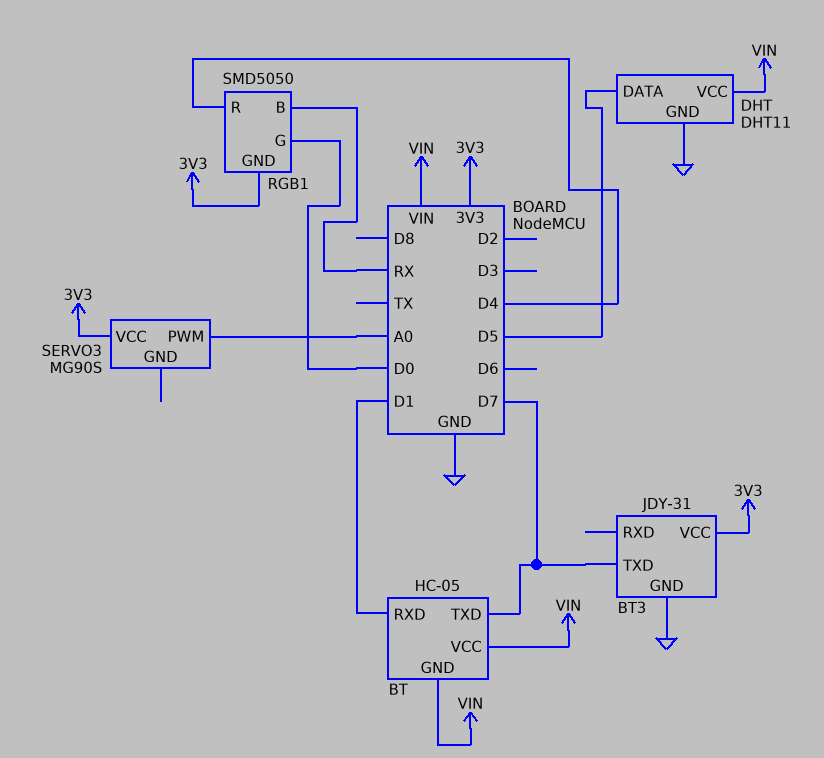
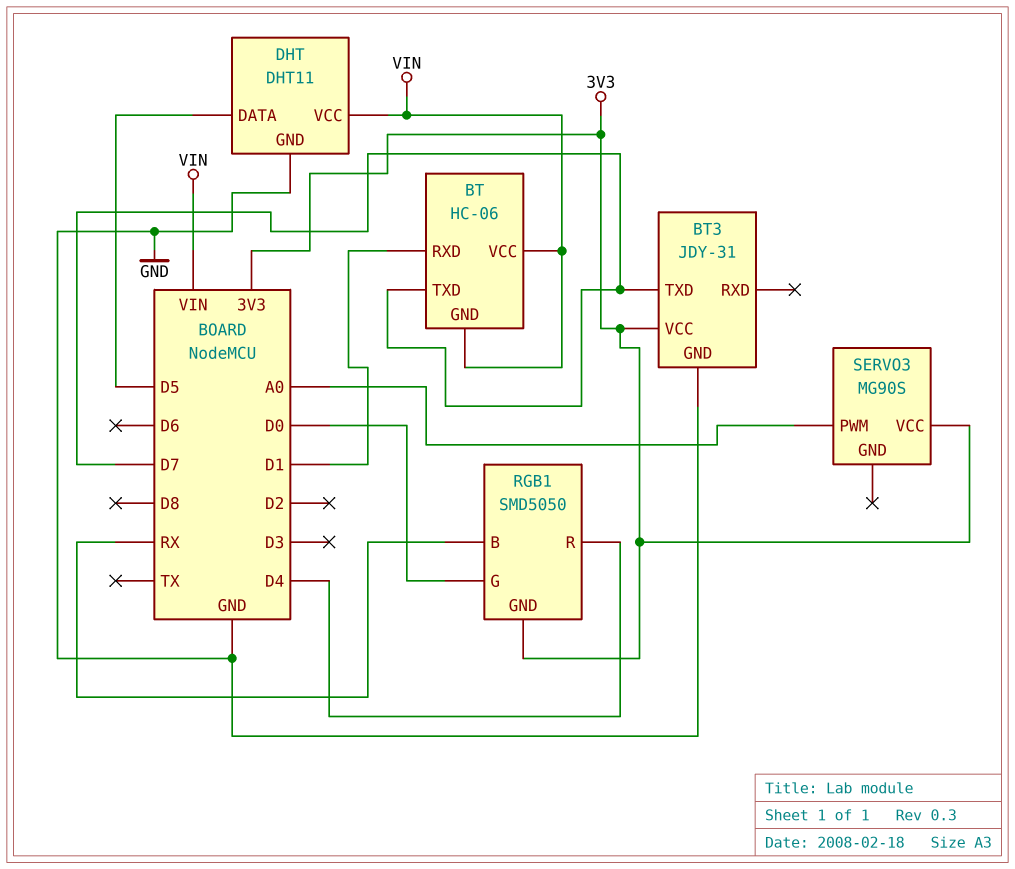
BT: HC-05 -> HC-06

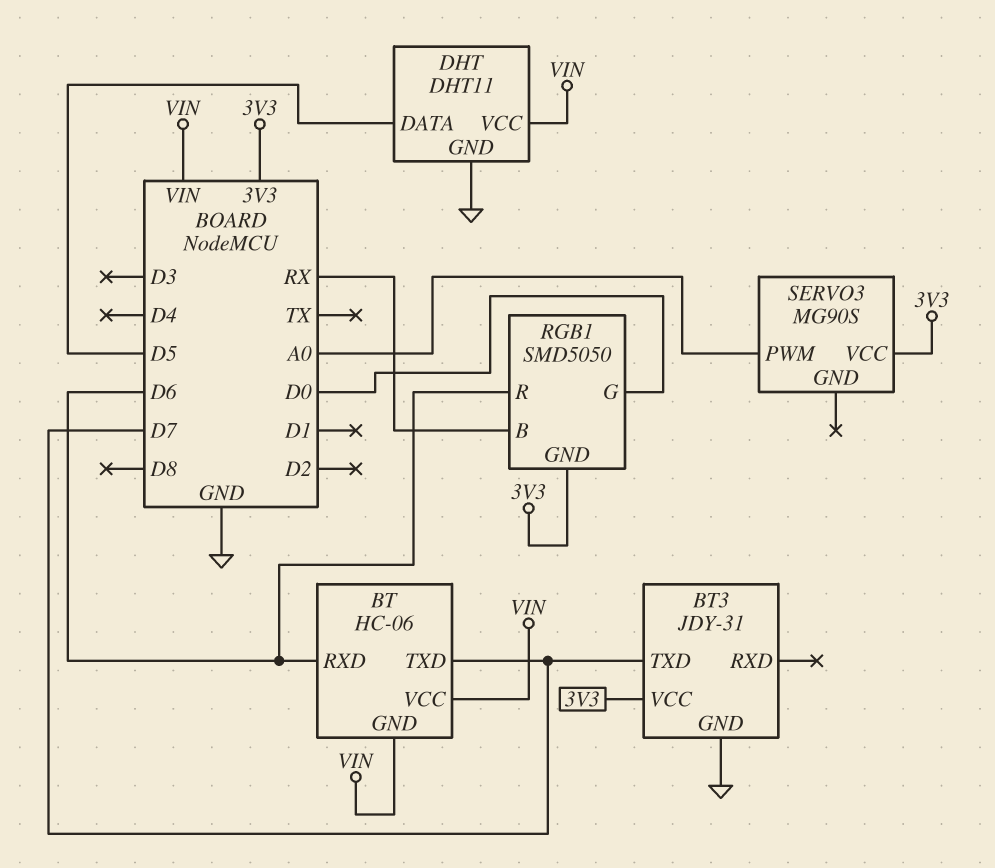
BT pin RXD: D1 -> D6
RGB1 pin R: D4 -> D6

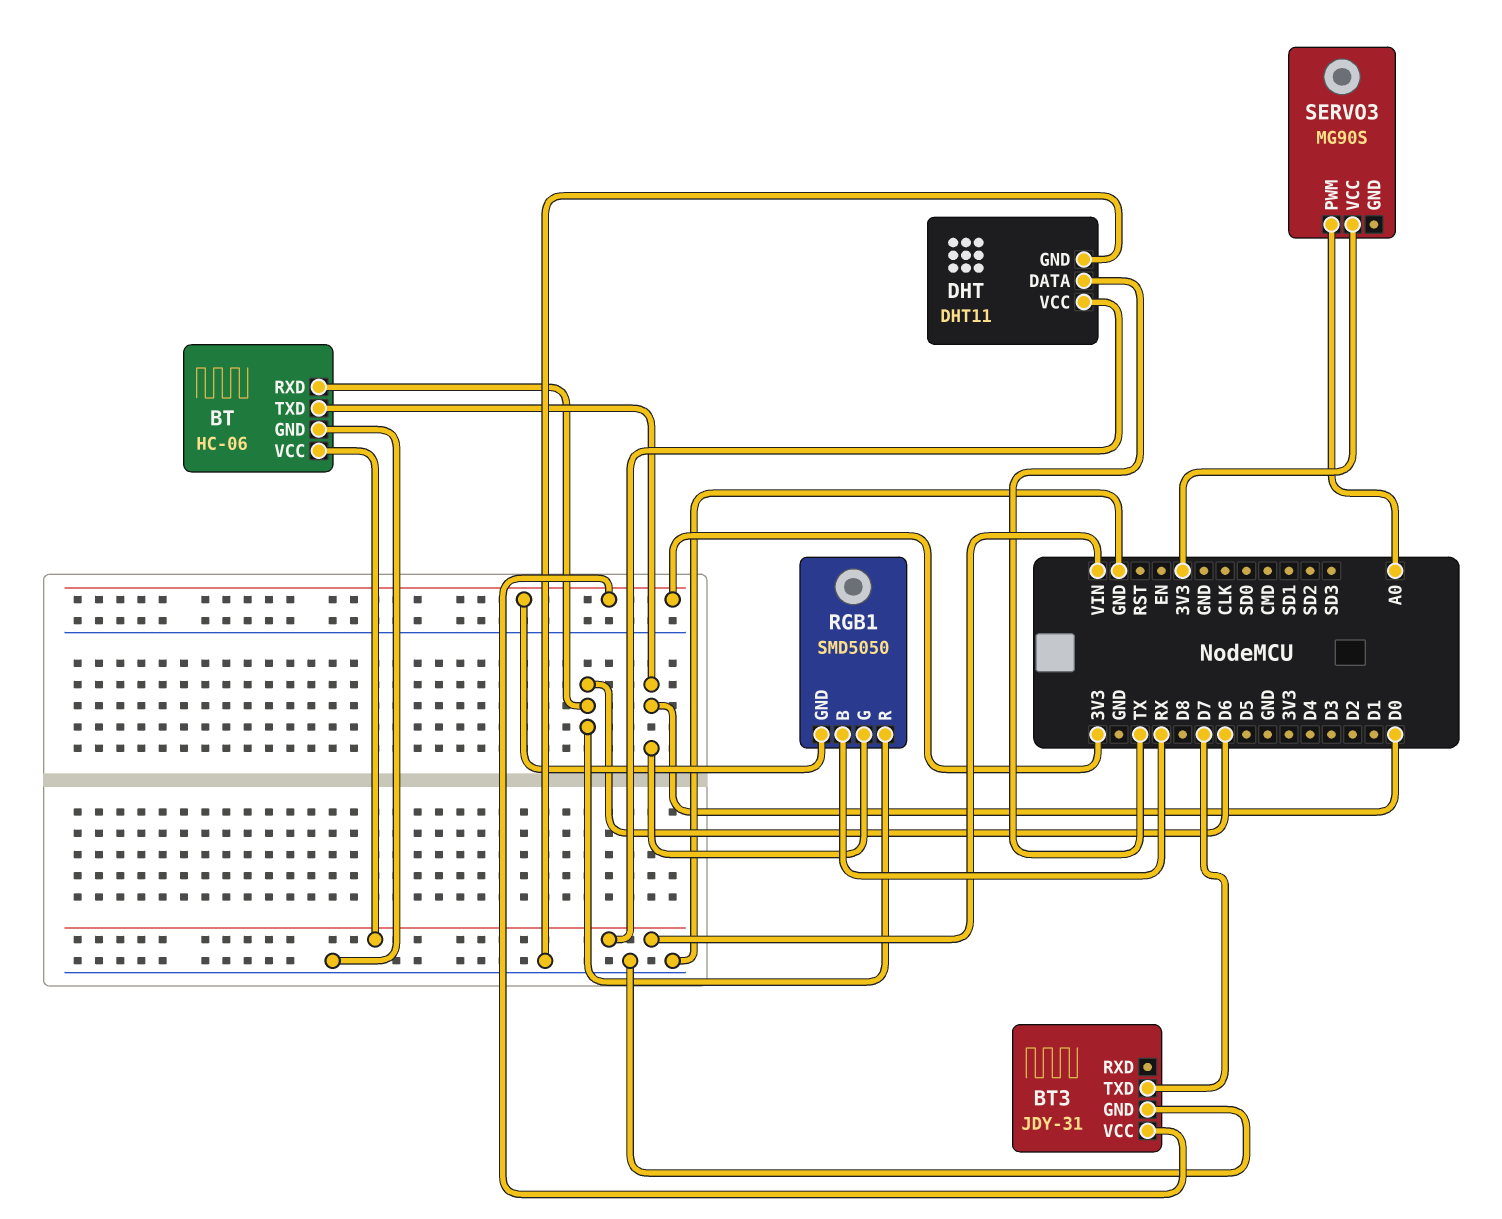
BT pin GND: VIN -> GND
BT pin TXD: D7 -> D0
DHT pin DATA: D5 -> TX

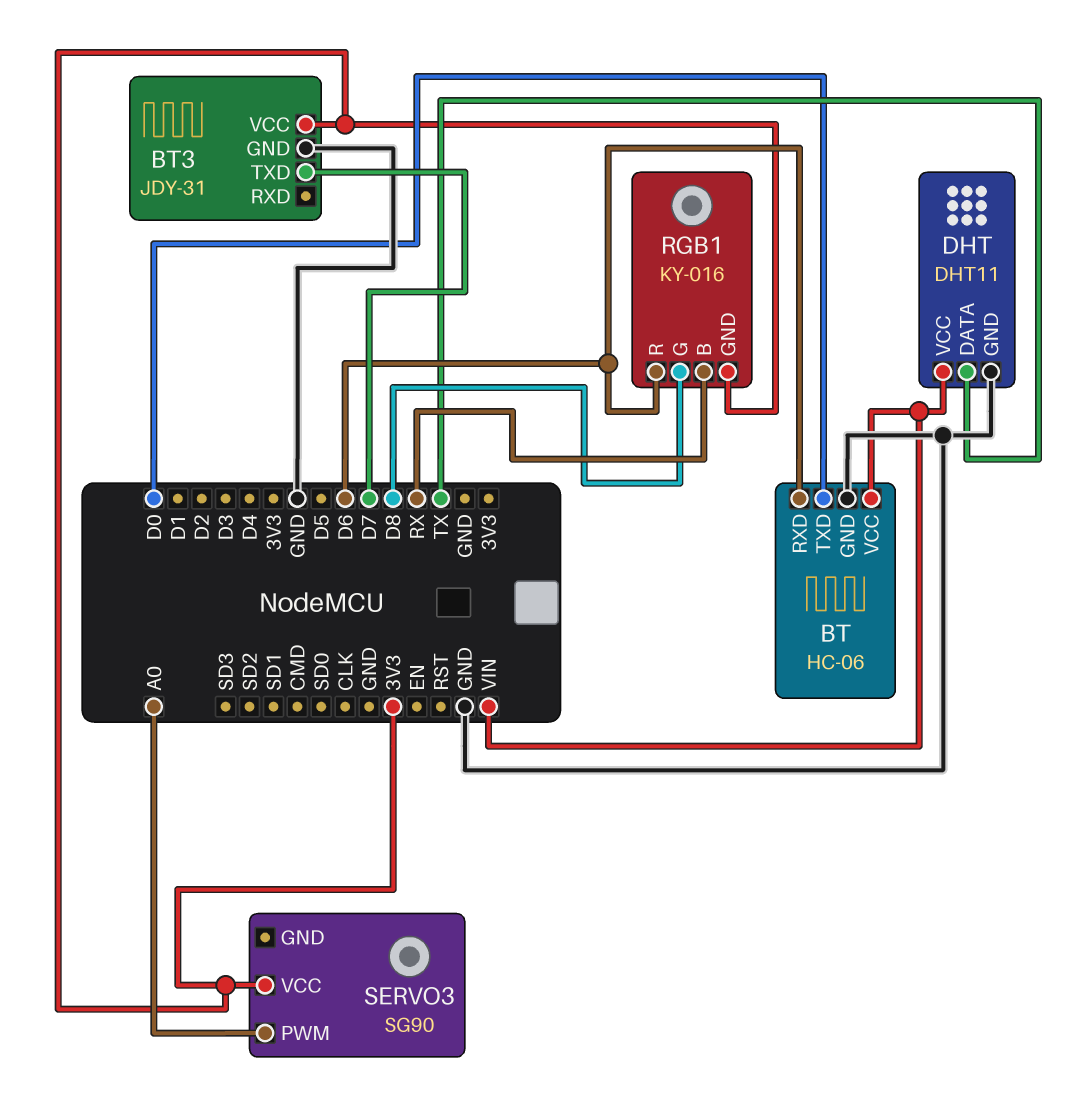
RGB1: SMD5050 -> KY-016
RGB1 pin G: D0 -> D8
SERVO3: MG90S -> SG90

